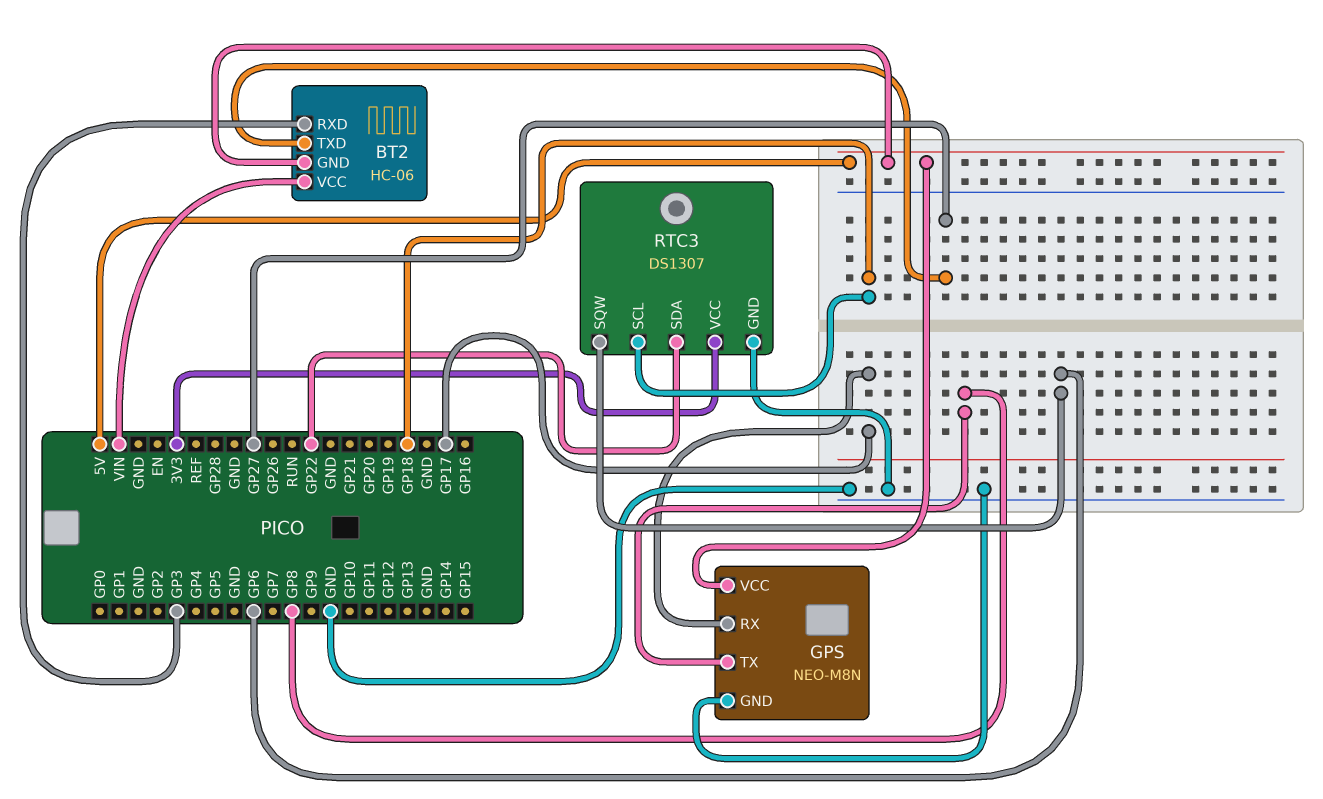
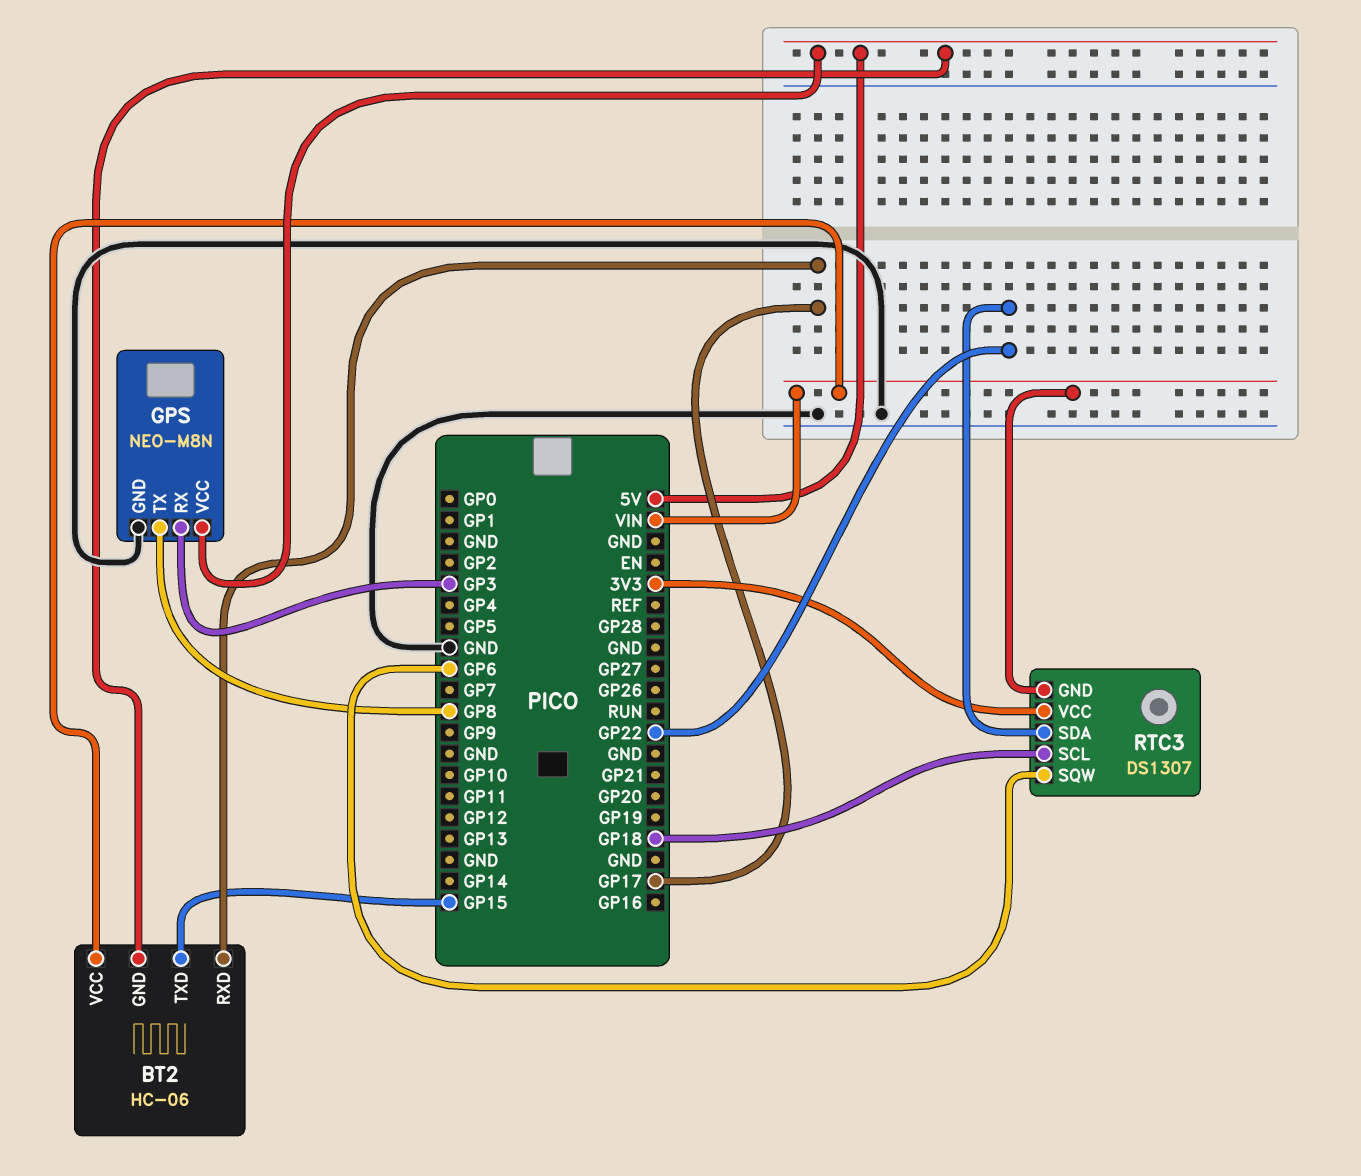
BT2 pin RXD: GP3 -> GP17
BT2 pin TXD: GP27 -> GP15
GPS pin RX: GP17 -> GP3
RTC3 pin GND: GND -> VIN

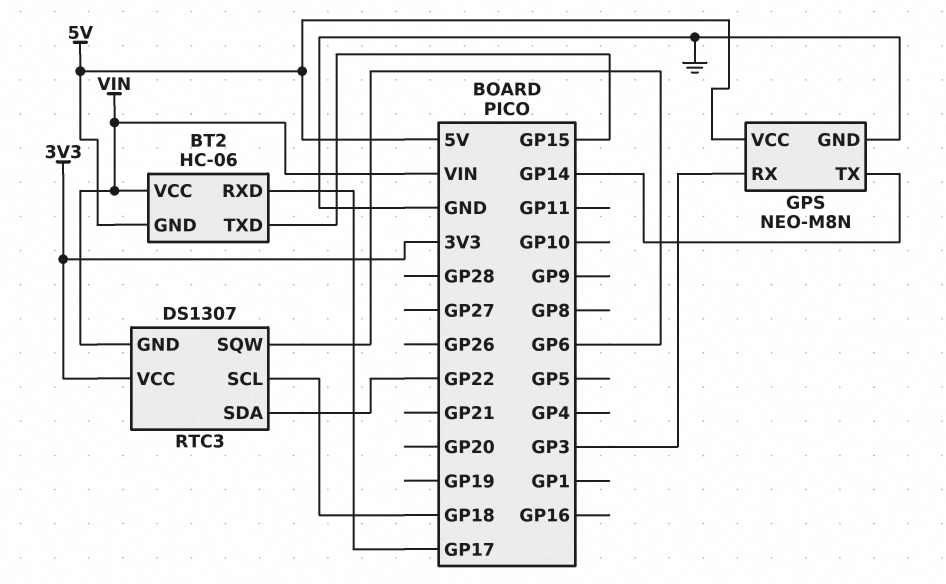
GPS pin TX: GP8 -> GP14

